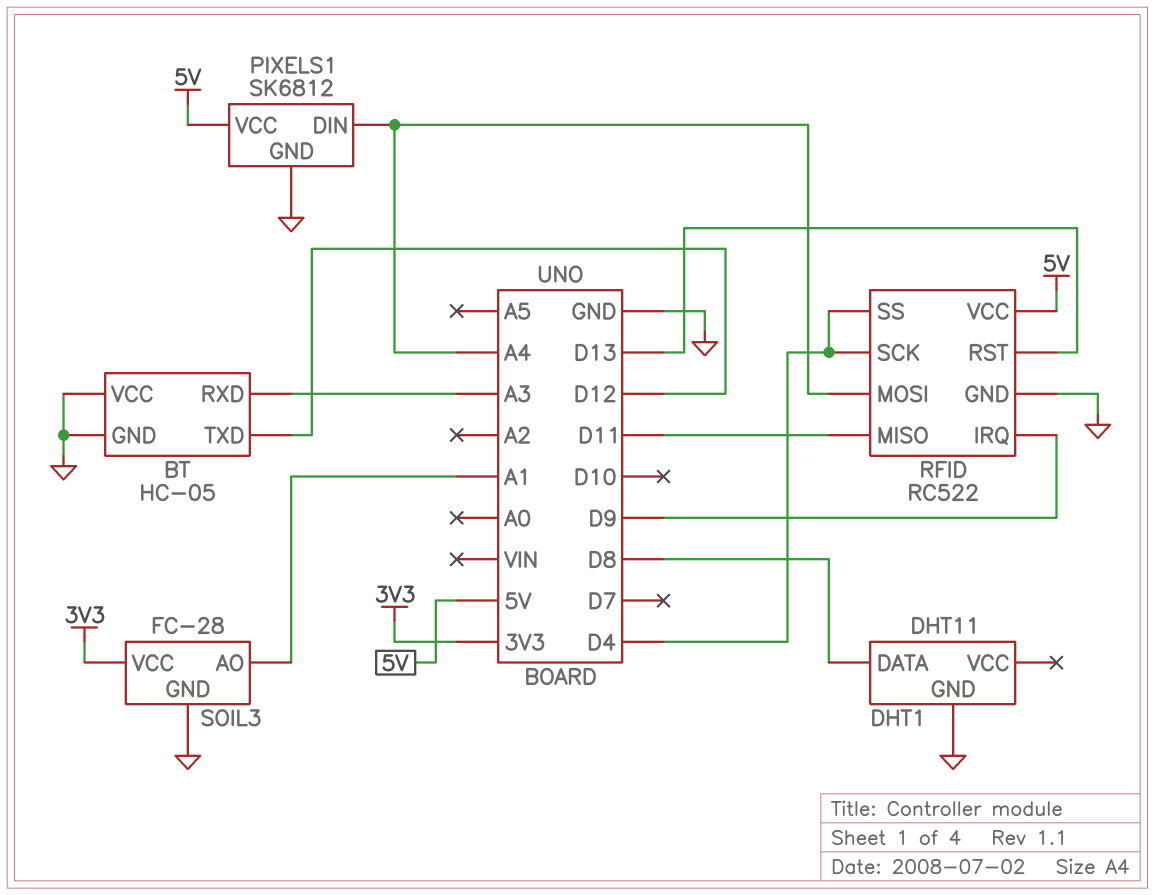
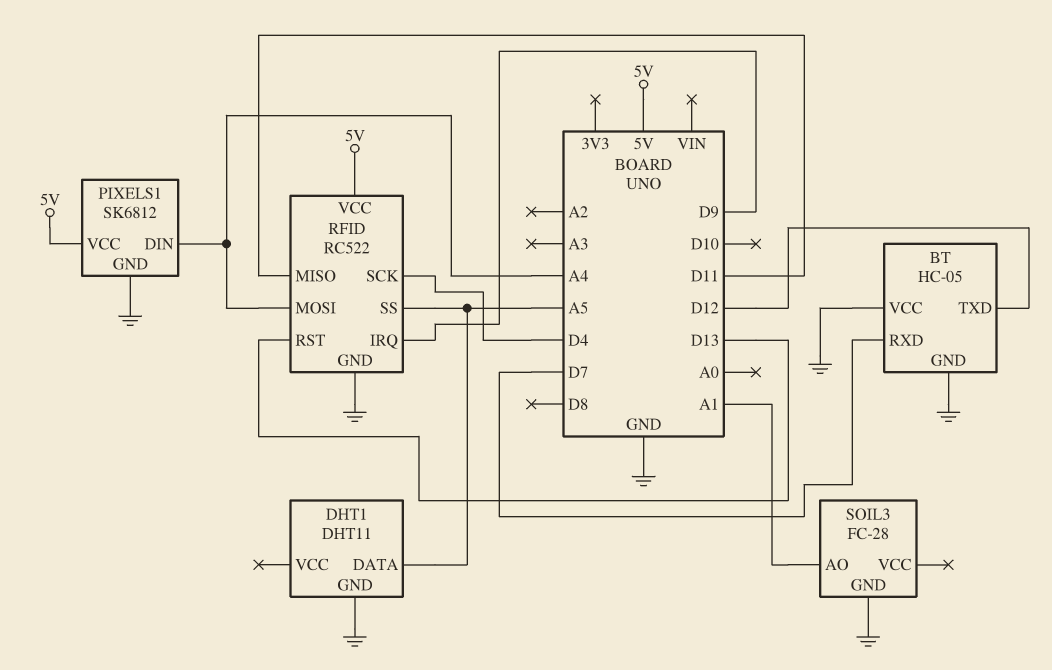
BT pin RXD: A3 -> D7
DHT1 pin DATA: D8 -> A5
RFID pin SS: D4 -> A5
SOIL3 pin VCC: 3V3 -> none

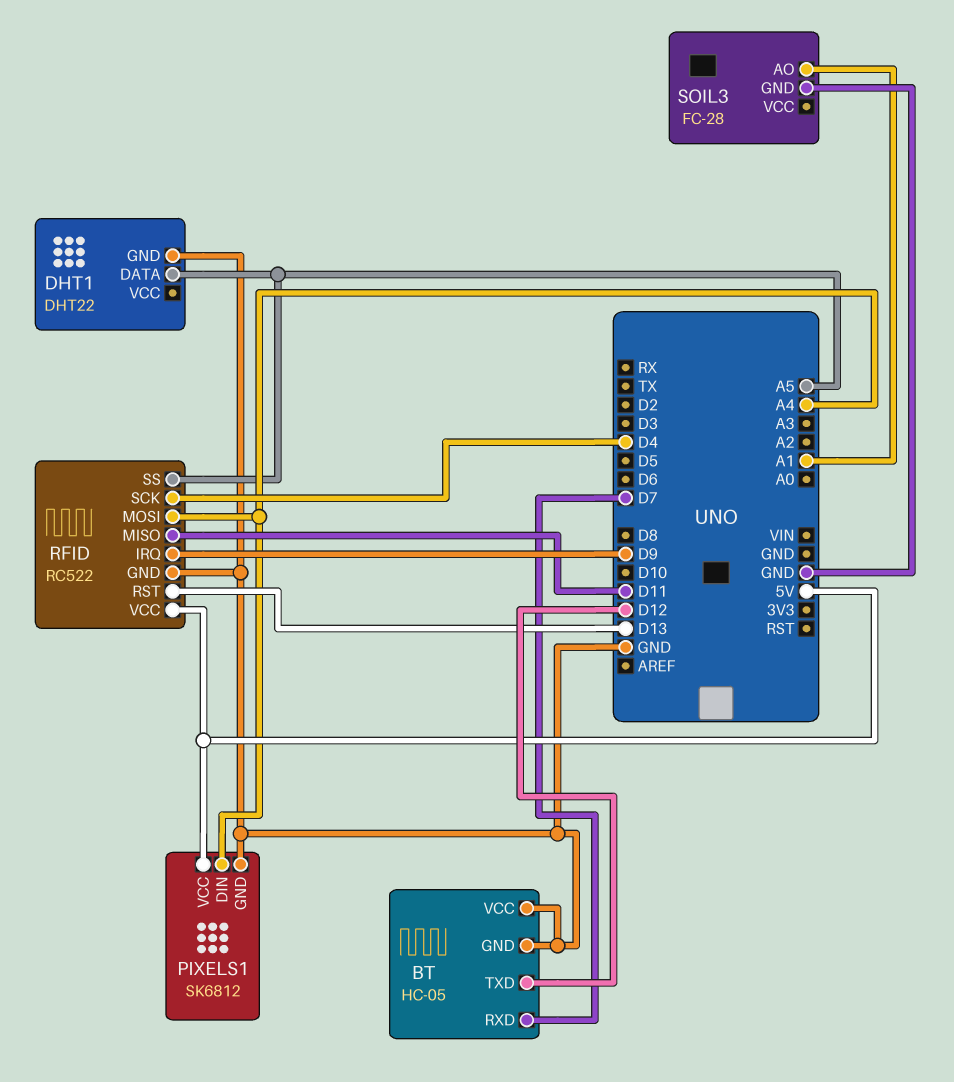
DHT1: DHT11 -> DHT22

